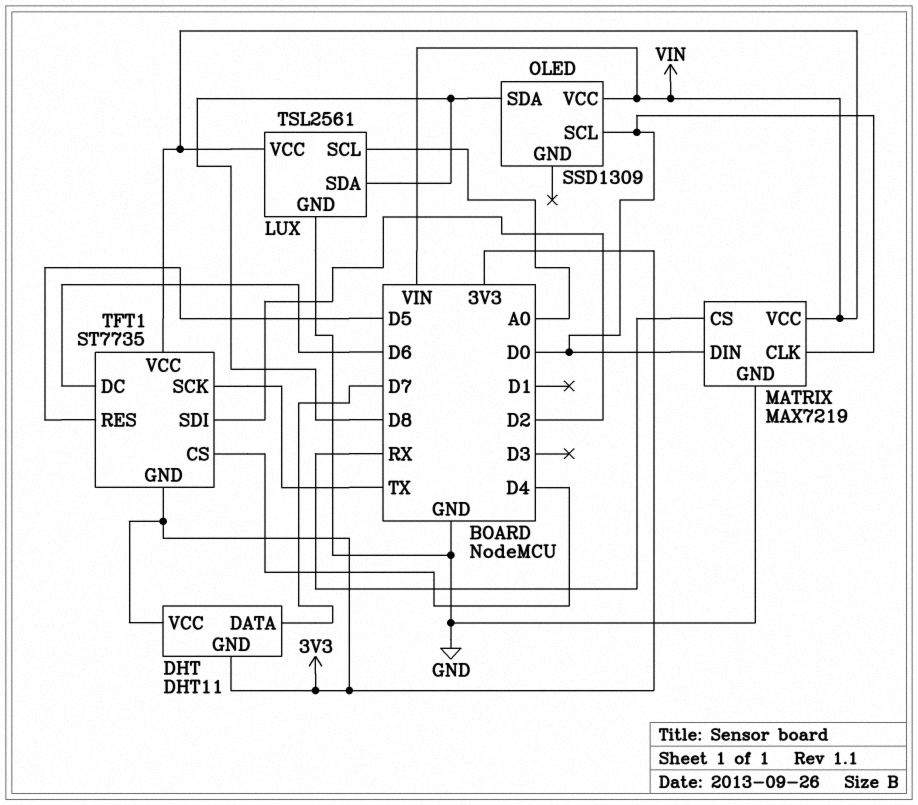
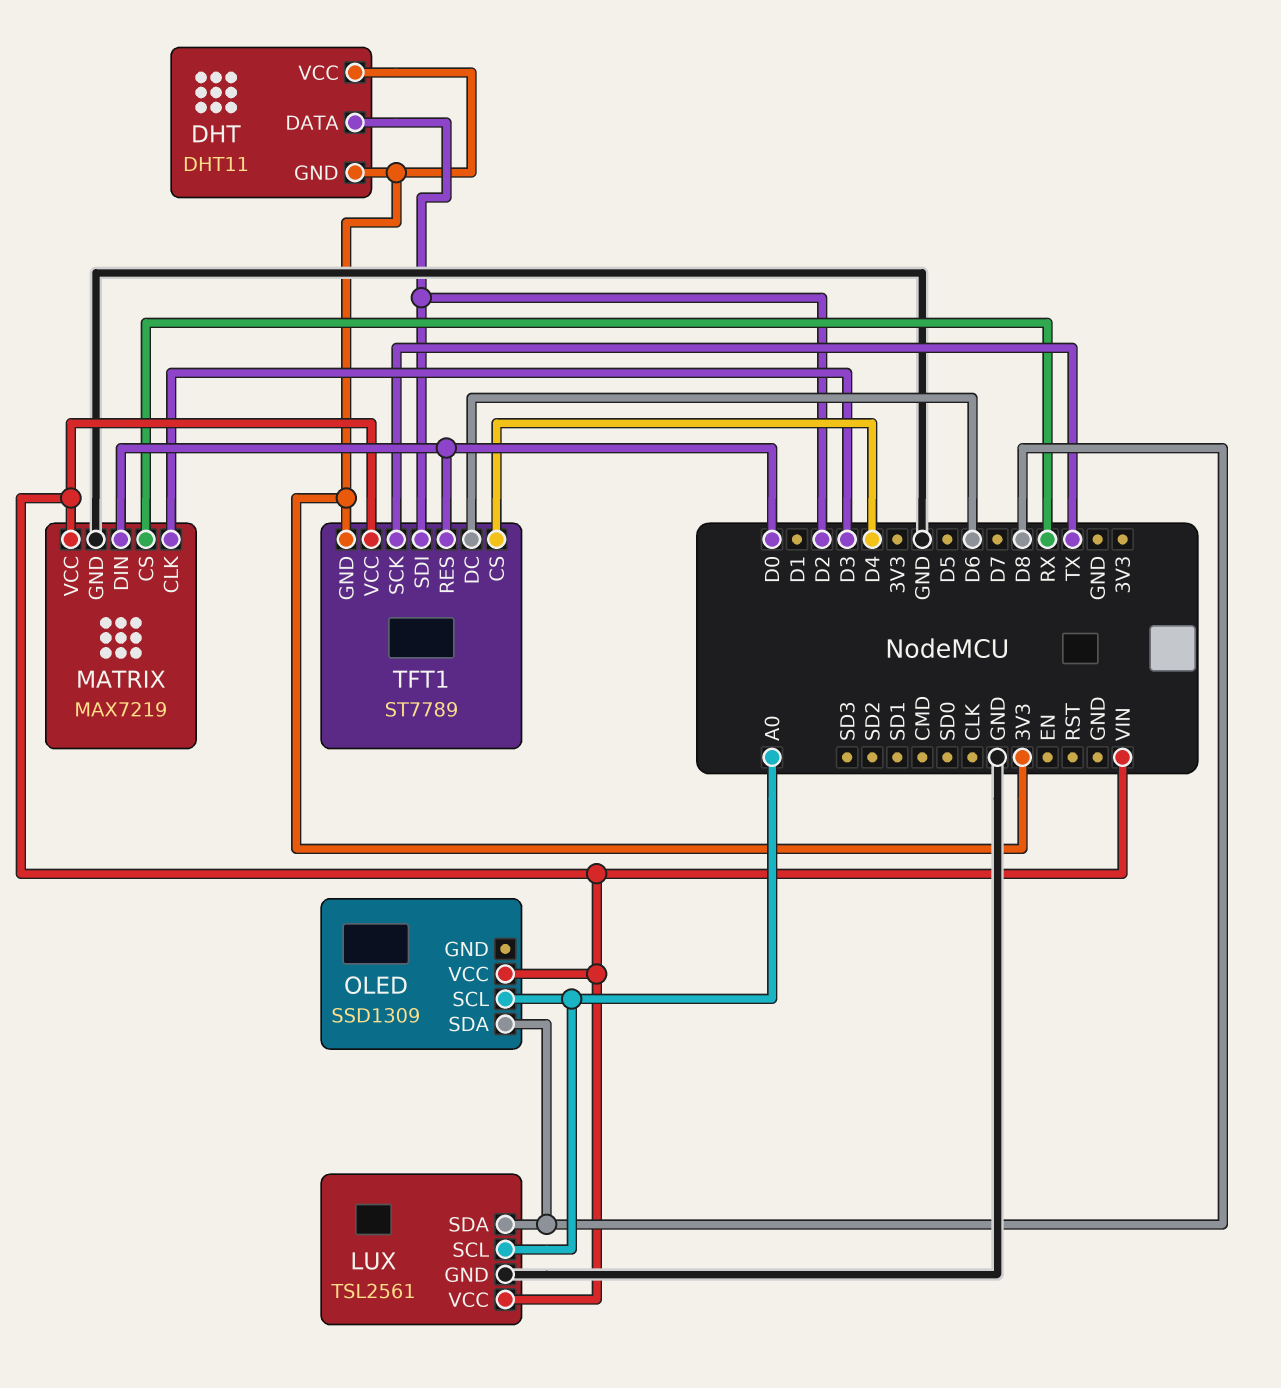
DHT pin DATA: D7 -> D2
MATRIX pin CLK: D0 -> D3
OLED pin SCL: D0 -> A0
TFT1: ST7735 -> ST7789
TFT1 pin RES: D5 -> D0

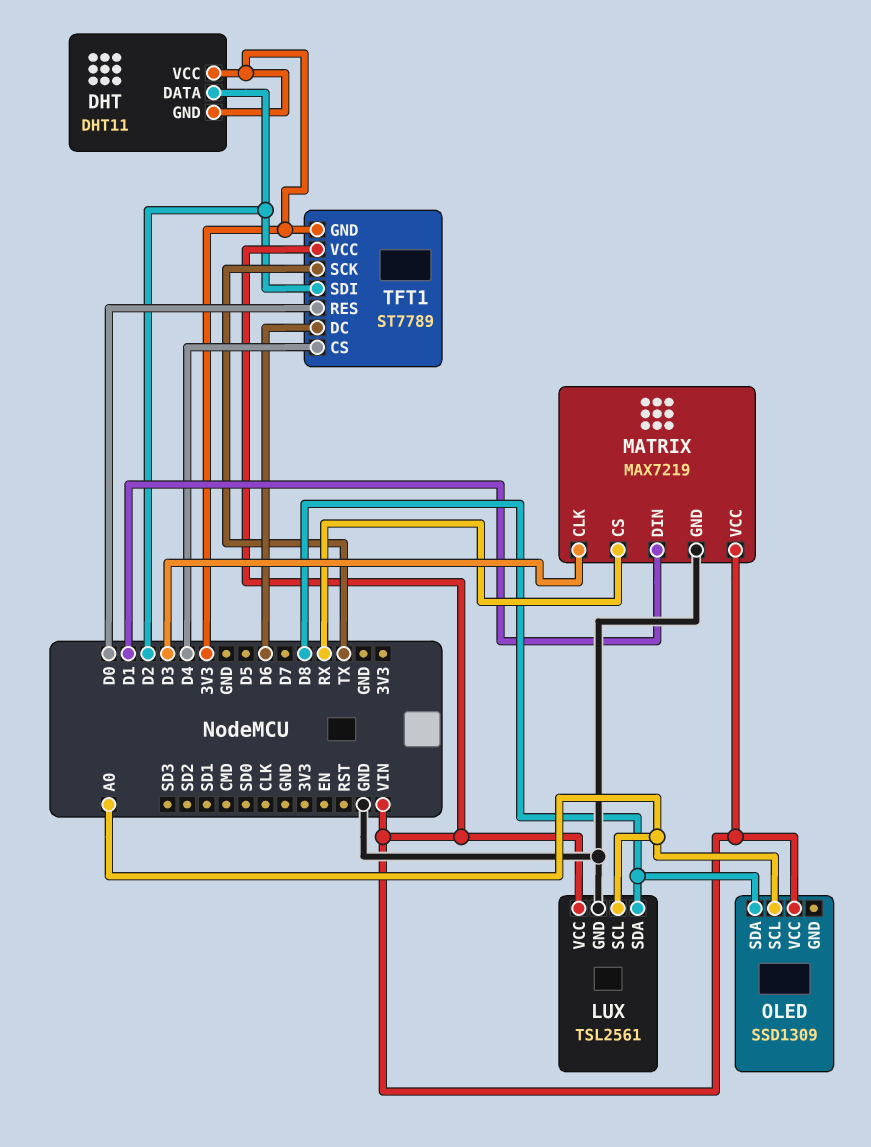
MATRIX pin DIN: D0 -> D1

